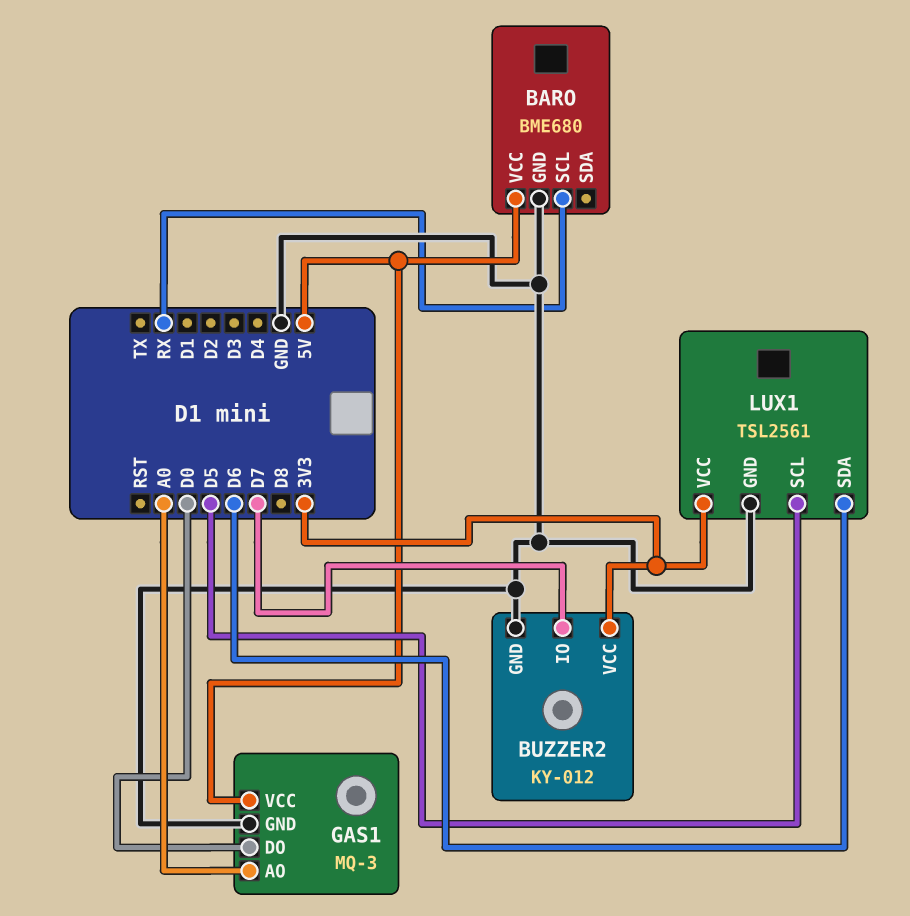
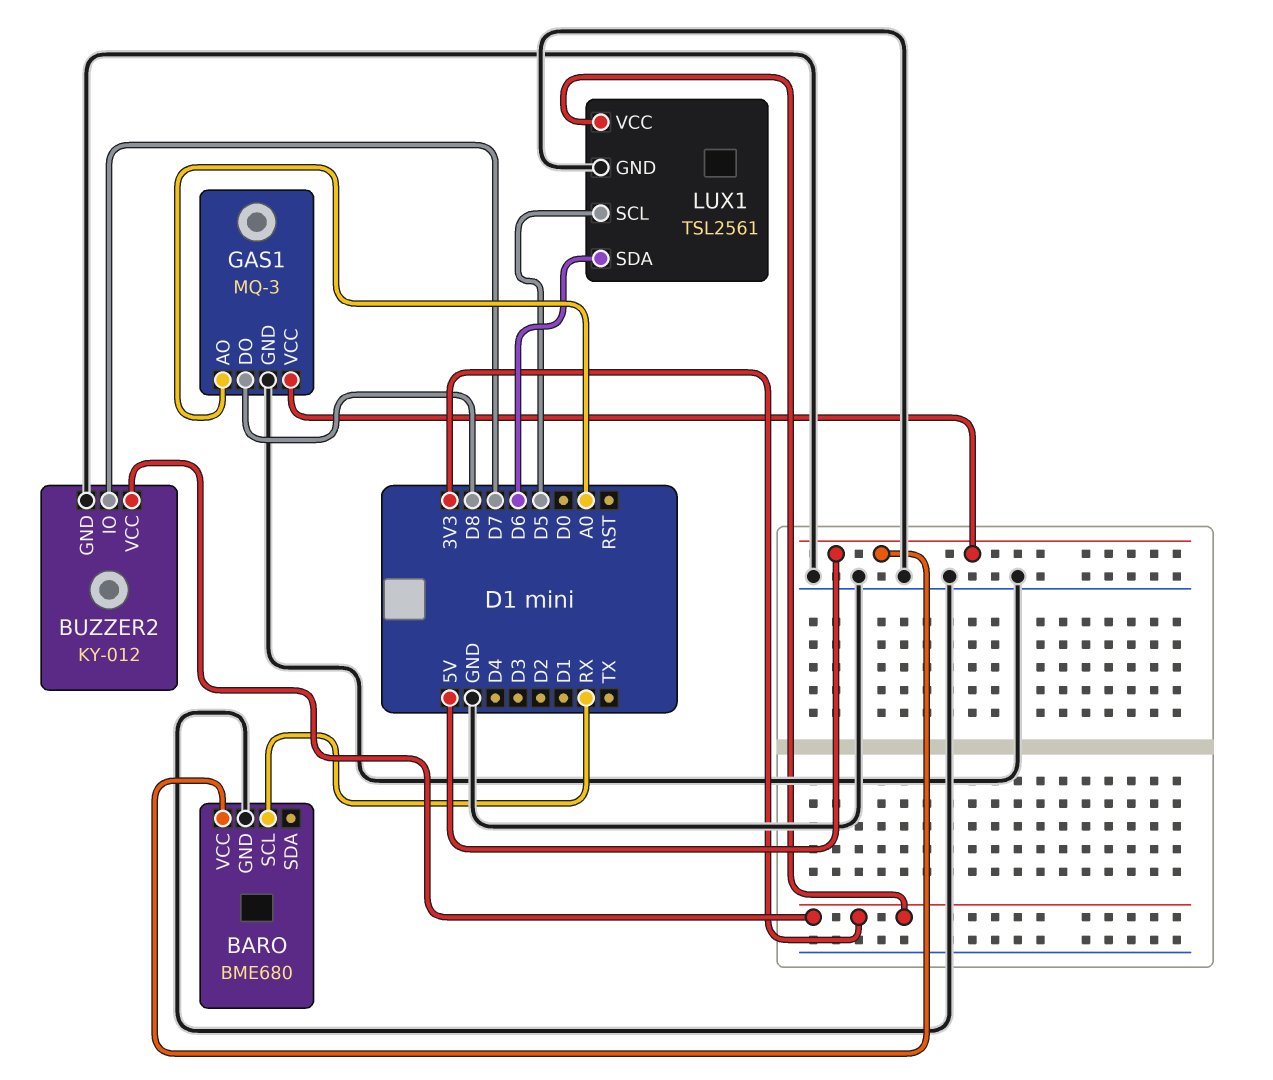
GAS1 pin DO: D0 -> D8

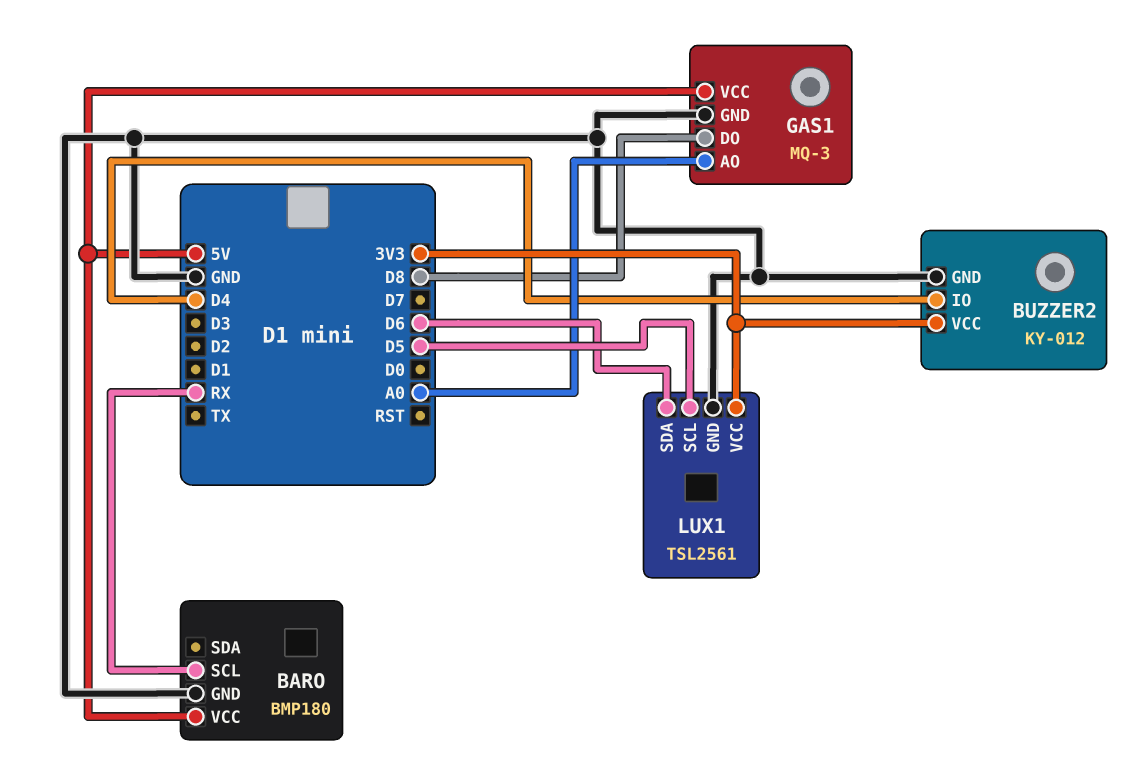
BARO: BME680 -> BMP180
BUZZER2 pin IO: D7 -> D4

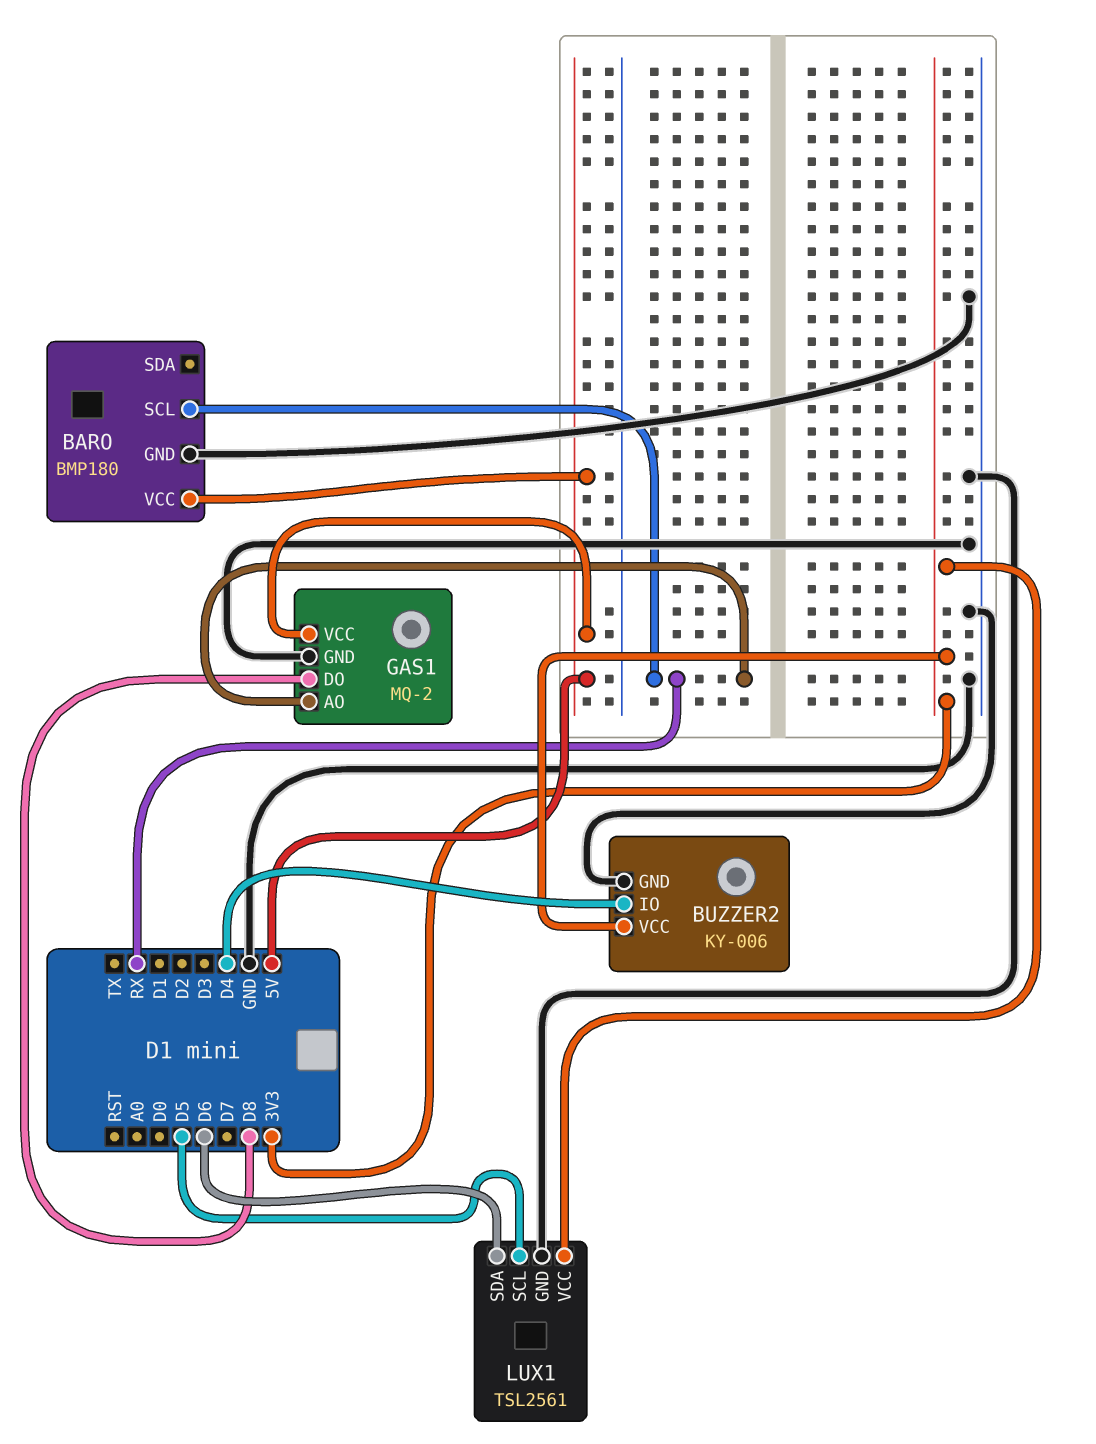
BUZZER2: KY-012 -> KY-006
GAS1: MQ-3 -> MQ-2
GAS1 pin AO: A0 -> RX

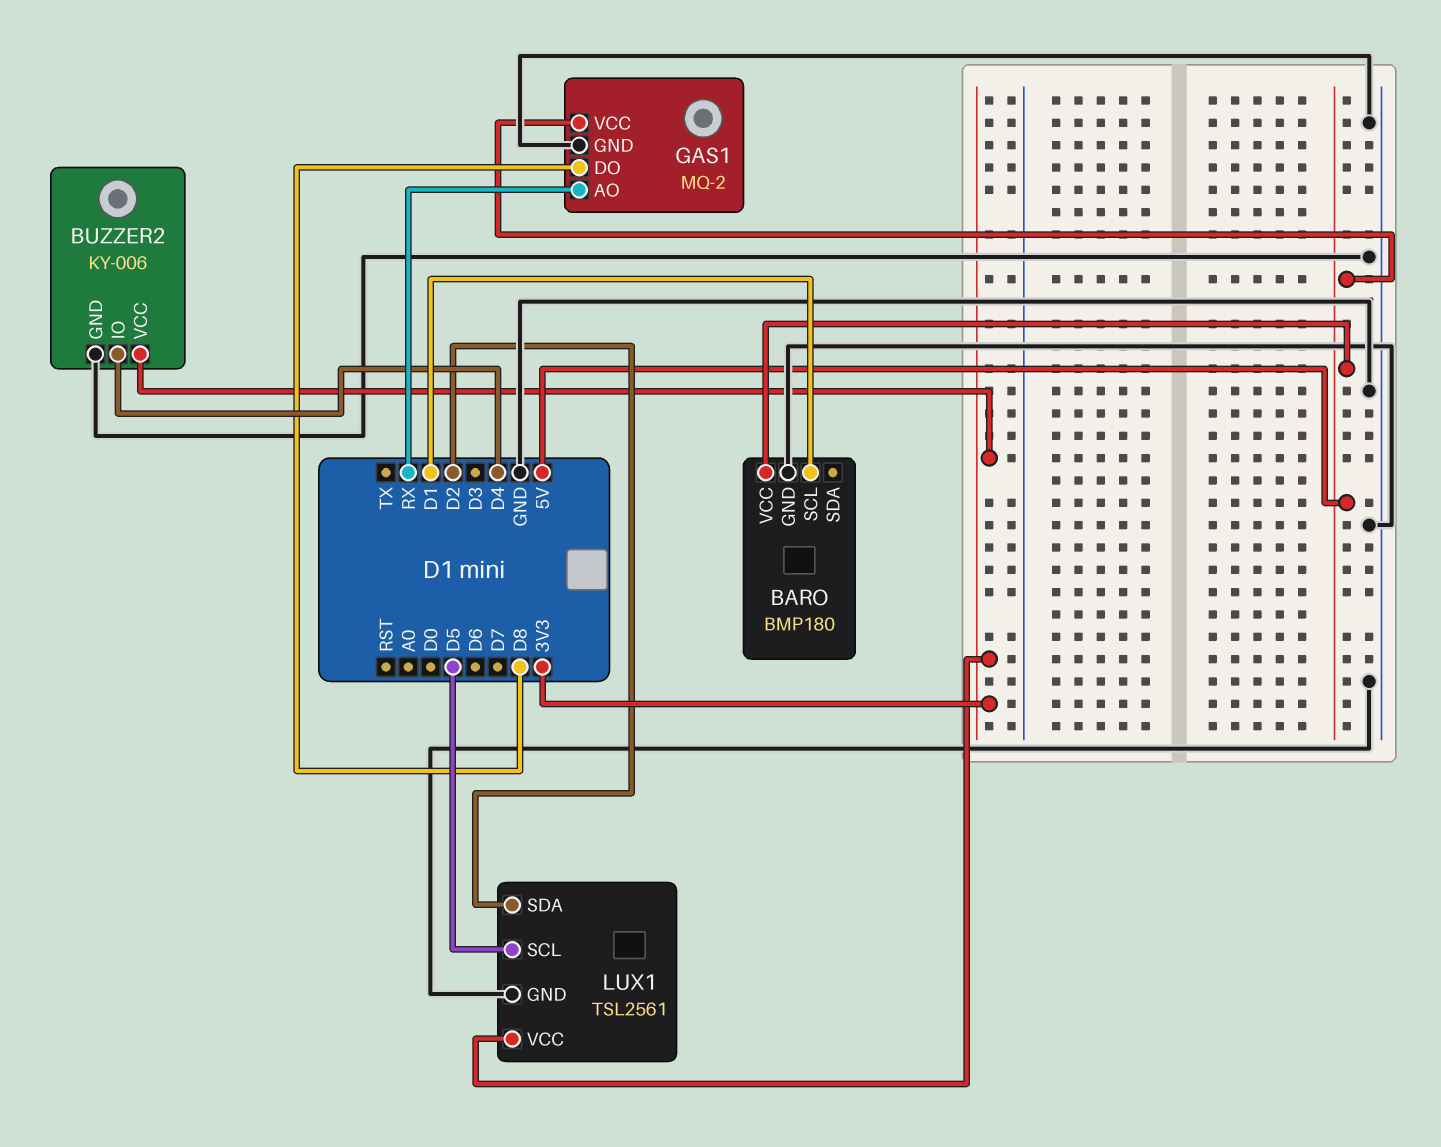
BARO pin SCL: RX -> D1
LUX1 pin SDA: D6 -> D2

